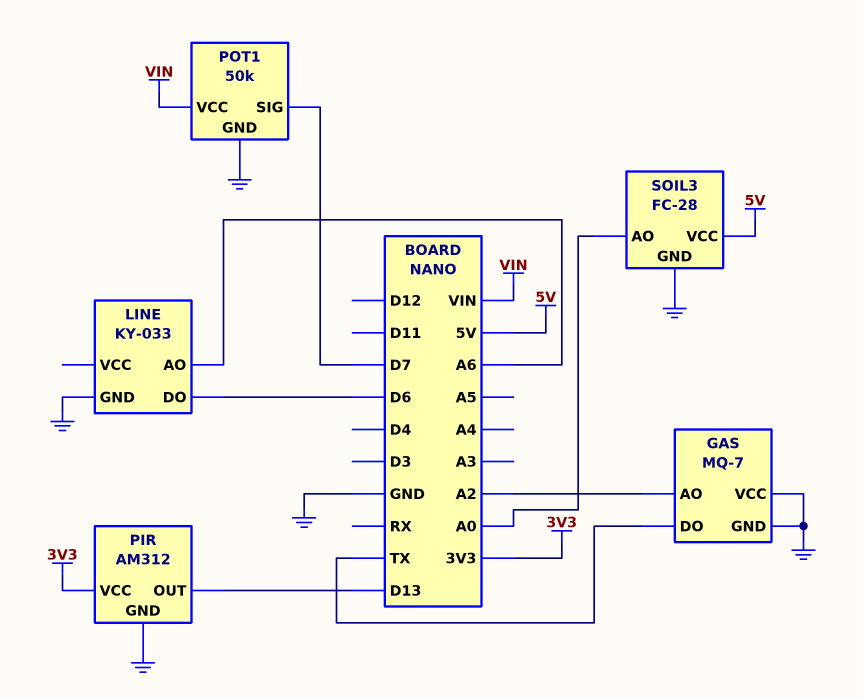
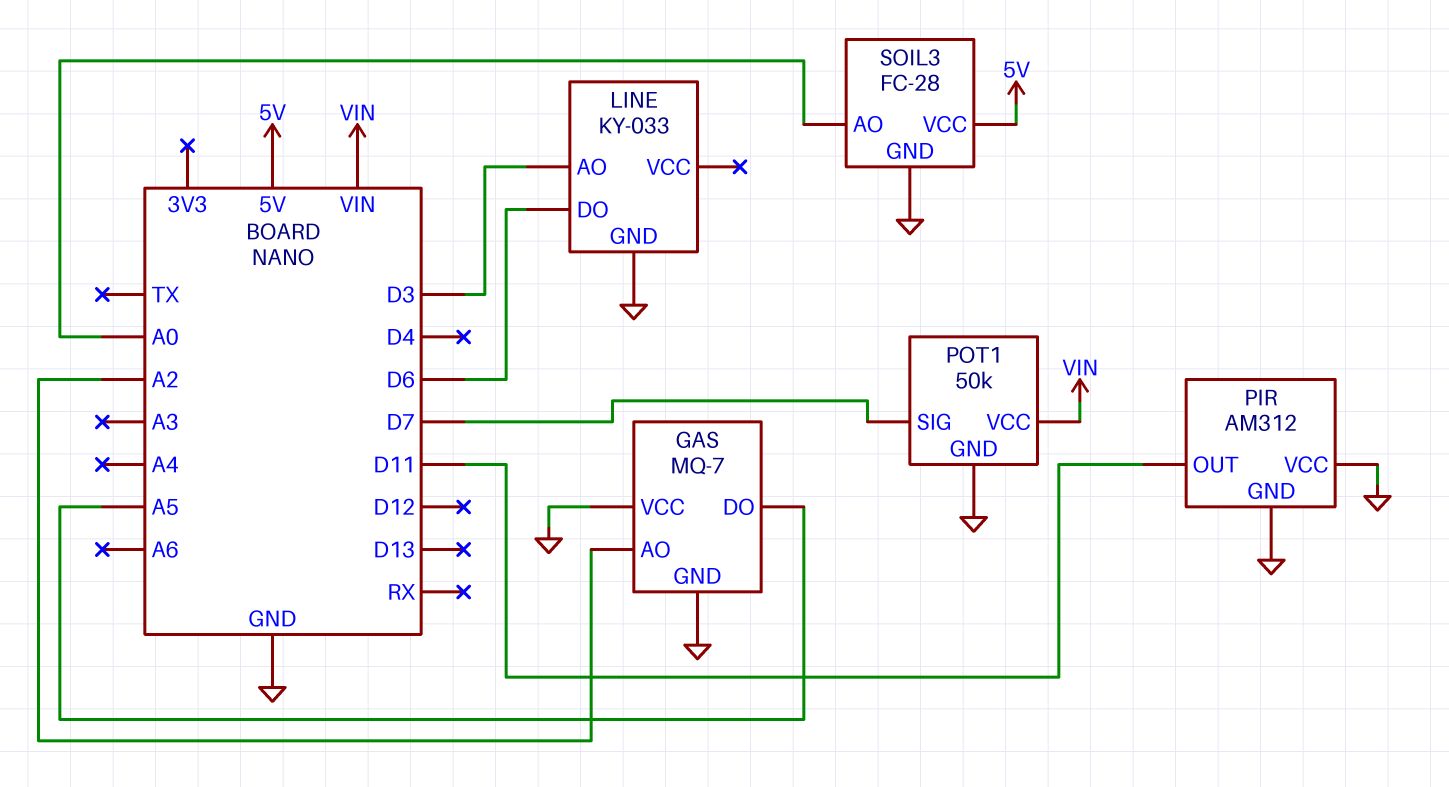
GAS pin DO: TX -> A5
LINE pin AO: A6 -> D3
PIR pin OUT: D13 -> D11
PIR pin VCC: 3V3 -> GND

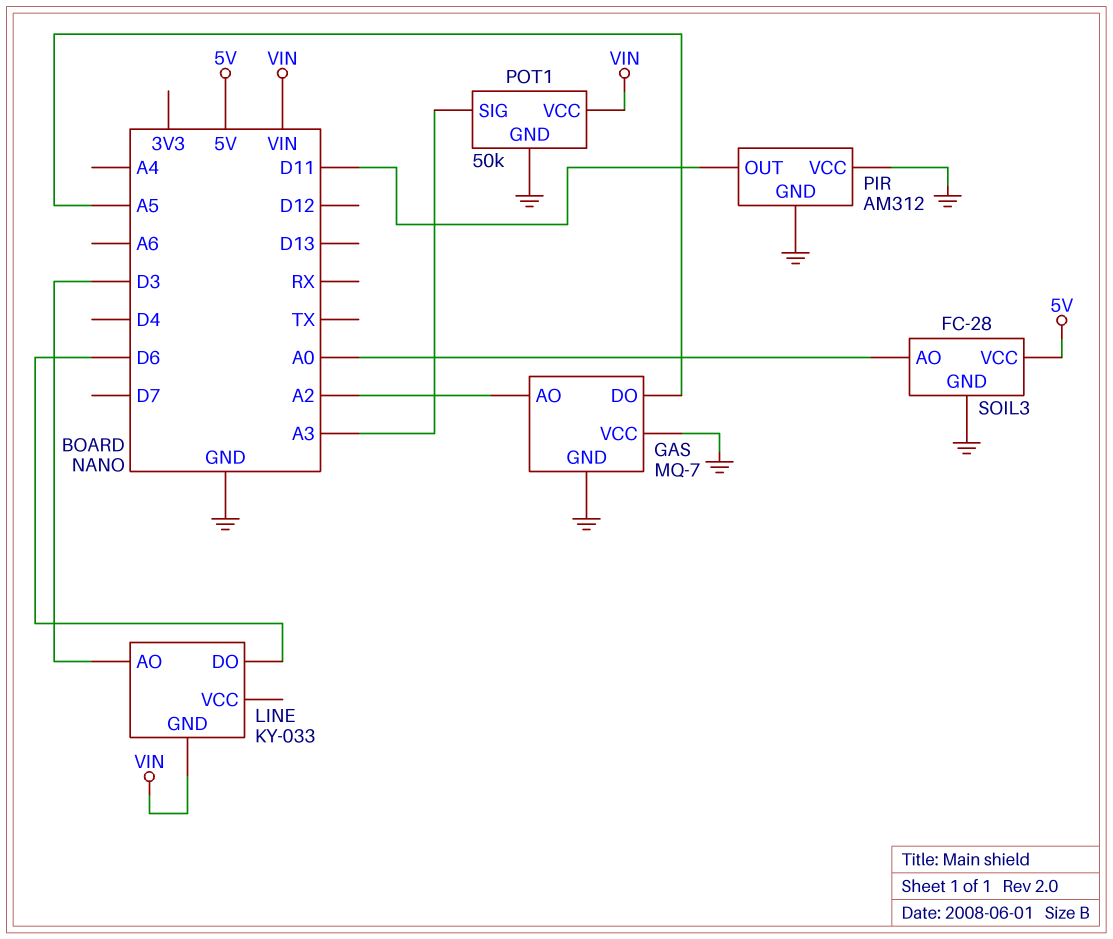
LINE pin GND: GND -> VIN
POT1 pin SIG: D7 -> A3

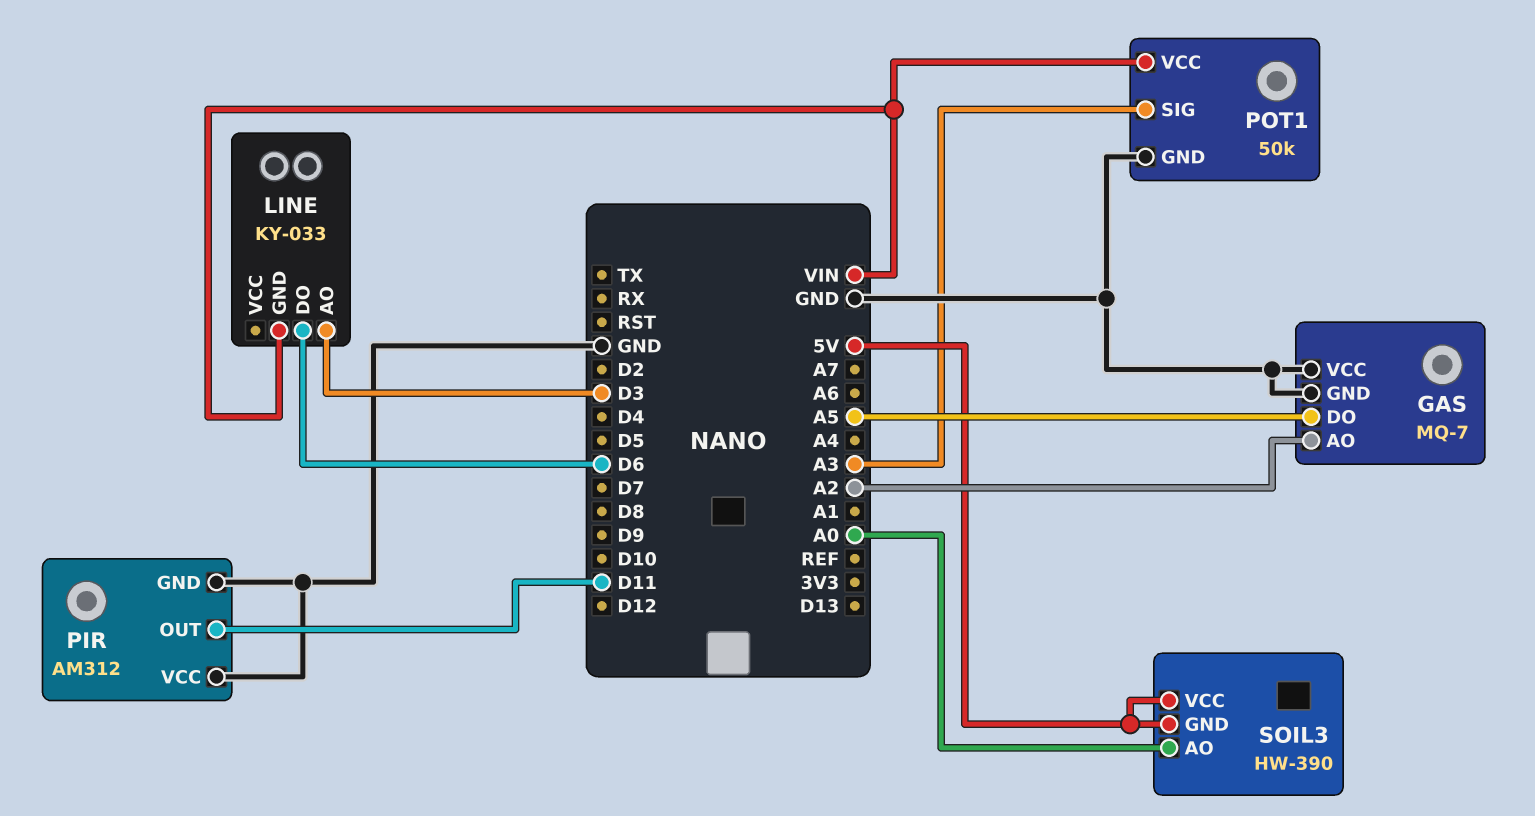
SOIL3: FC-28 -> HW-390
SOIL3 pin GND: GND -> 5V

